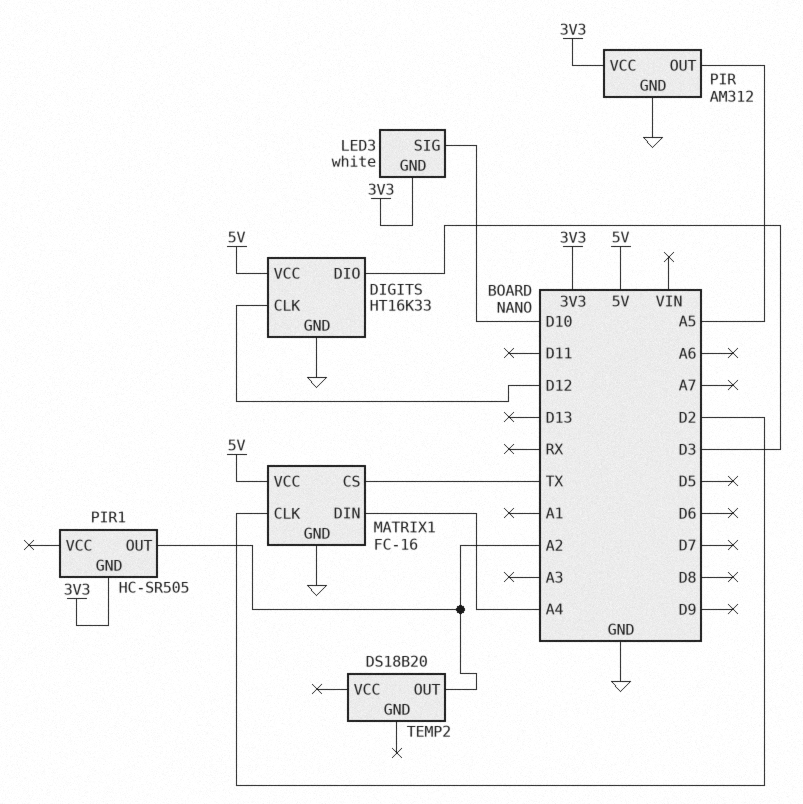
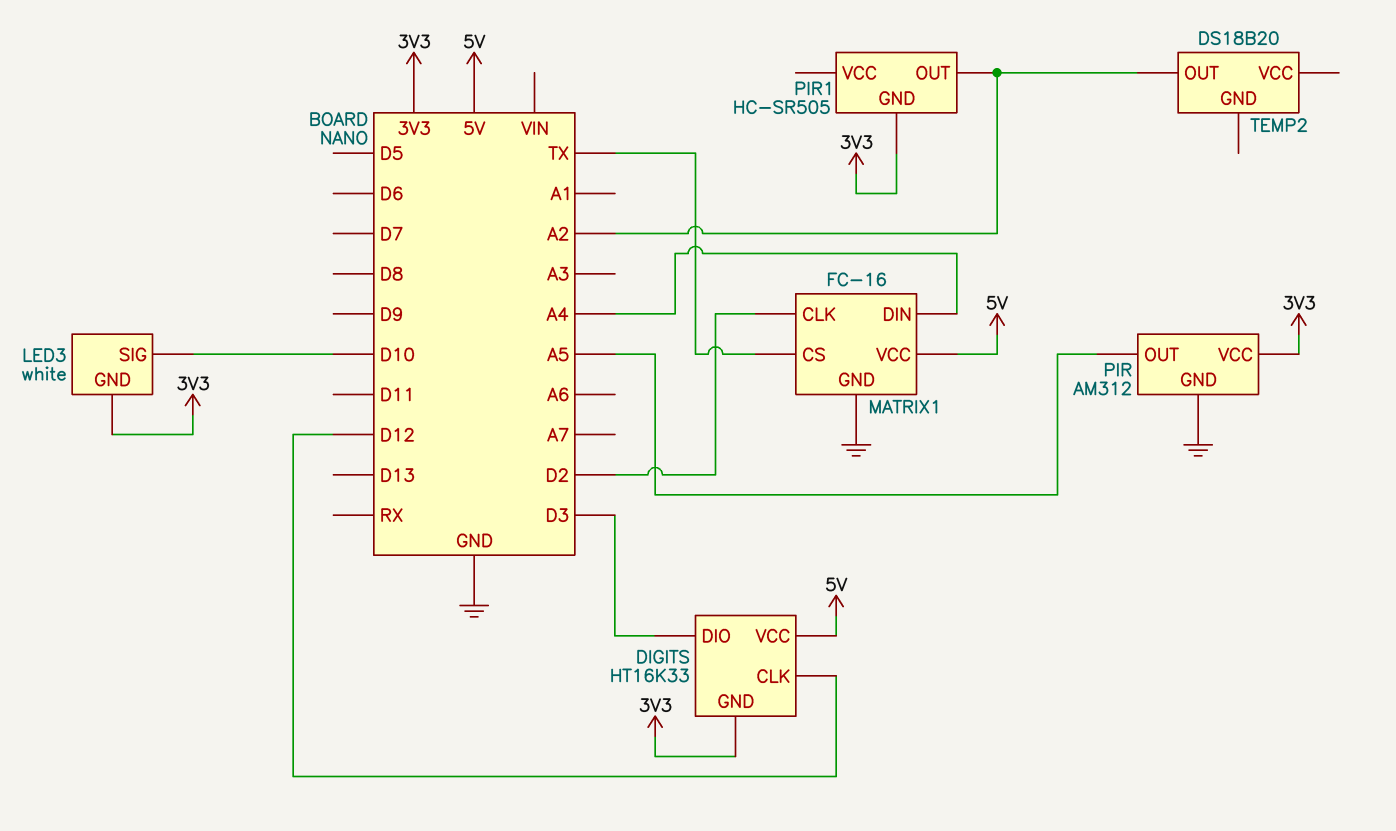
DIGITS pin GND: GND -> 3V3

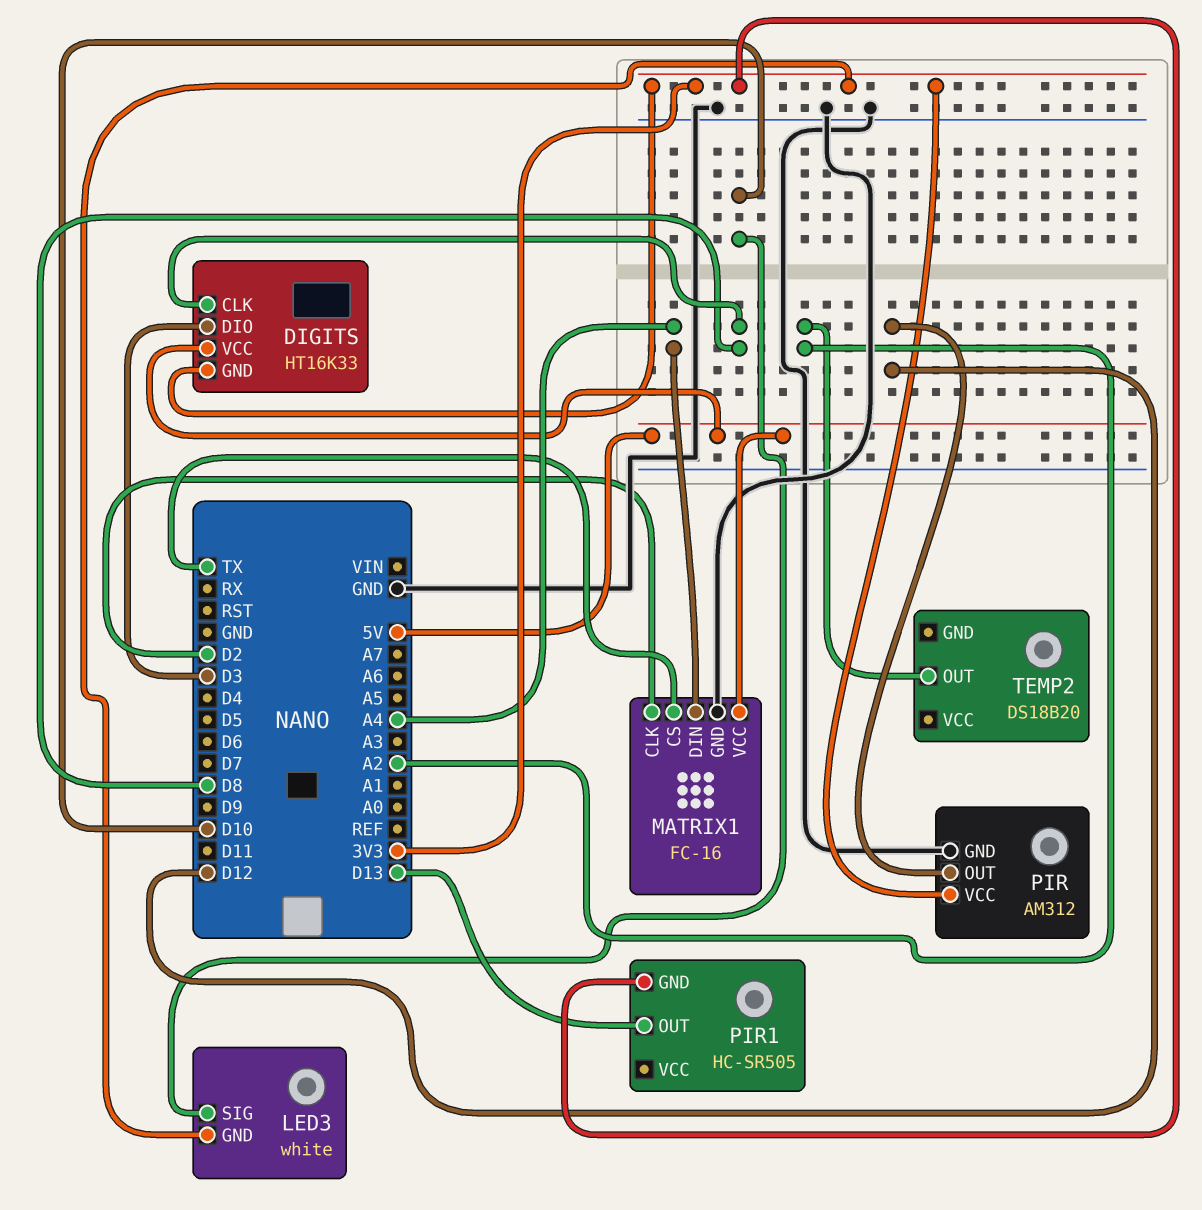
DIGITS pin CLK: D12 -> D8
PIR pin OUT: A5 -> D12
PIR1 pin OUT: A2 -> D13

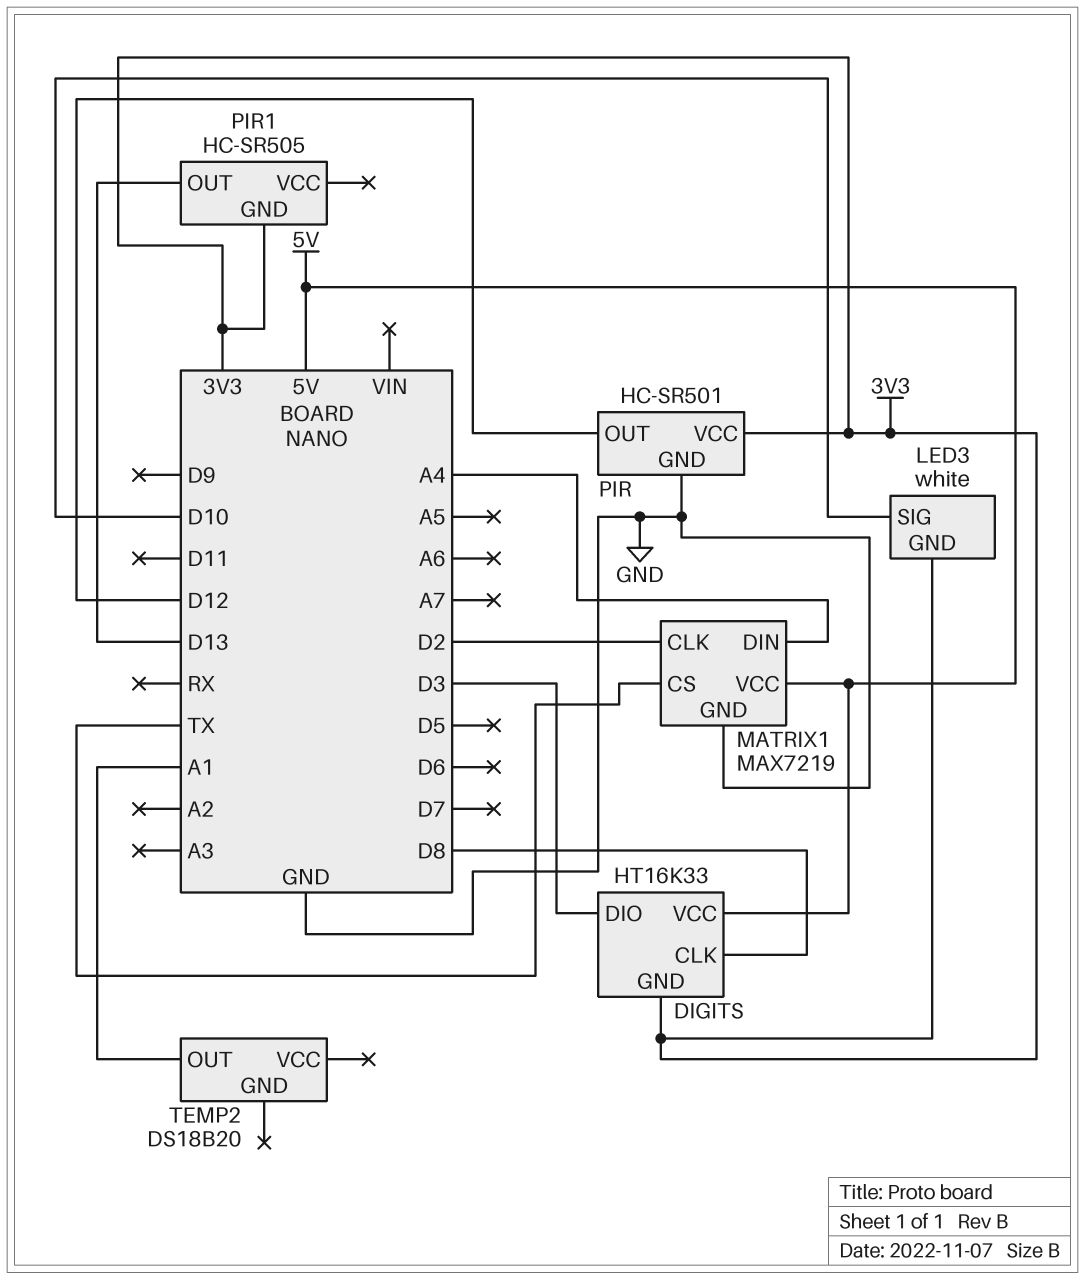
MATRIX1: FC-16 -> MAX7219
PIR: AM312 -> HC-SR501
TEMP2 pin OUT: A2 -> A1

